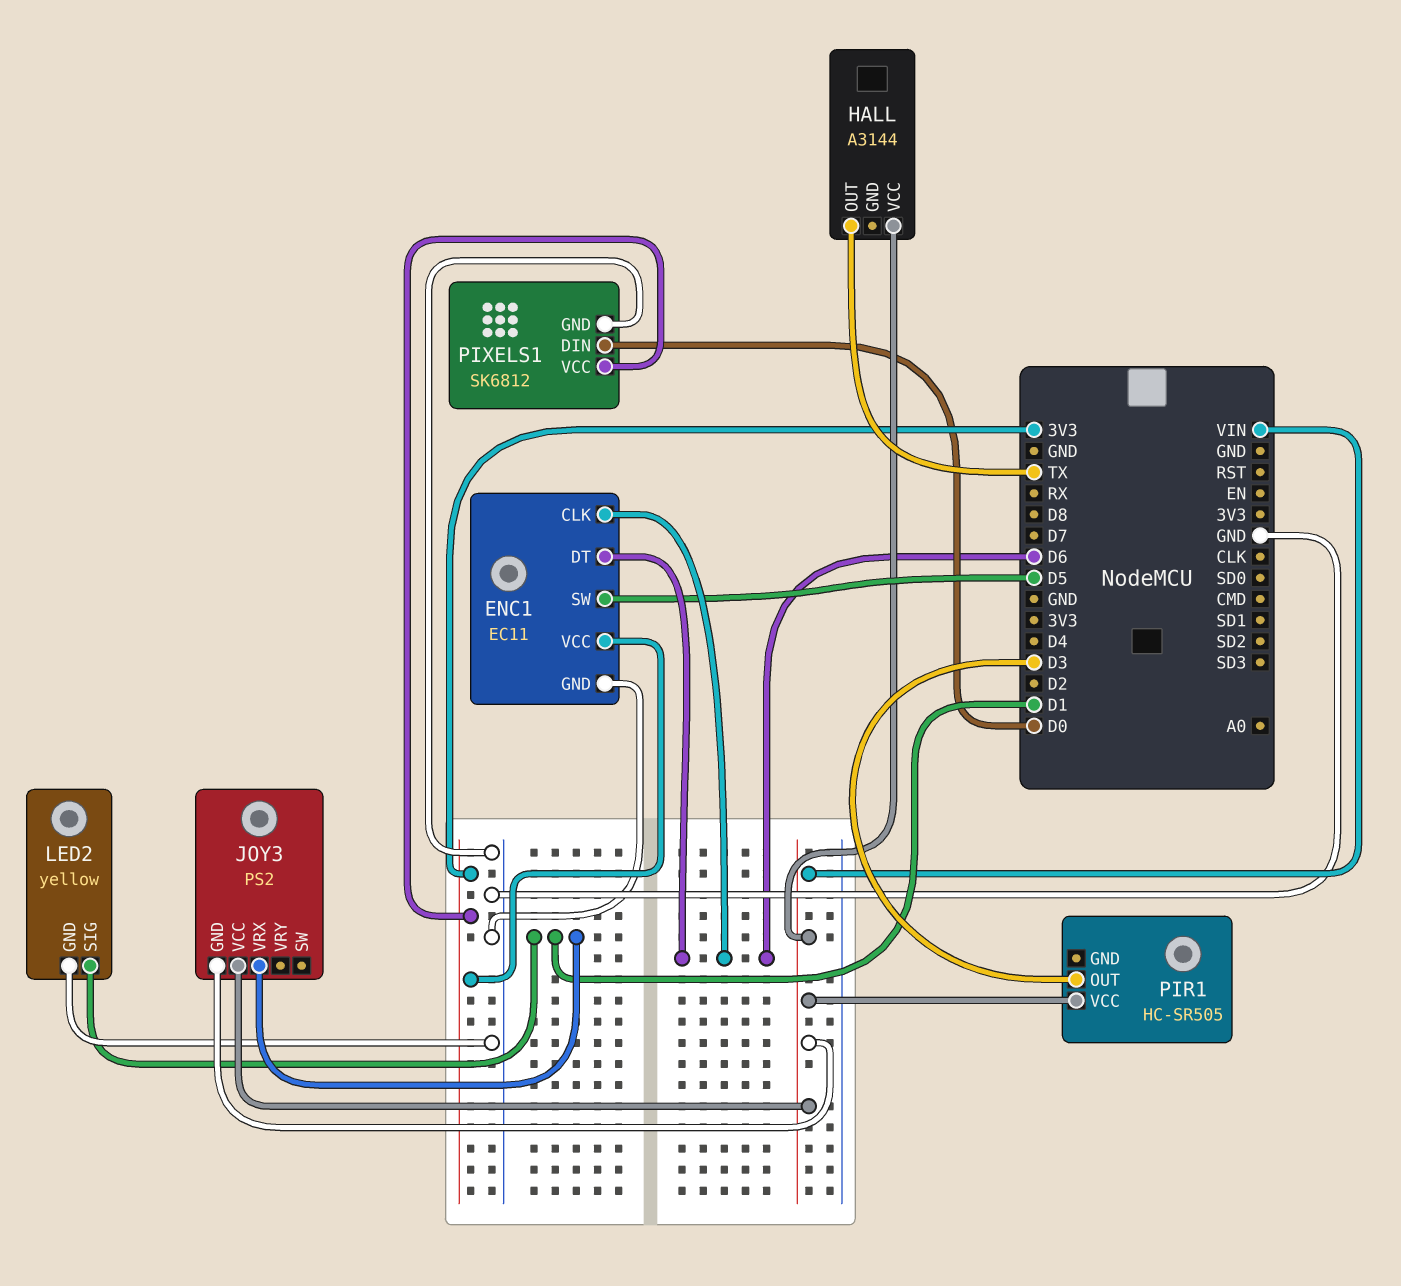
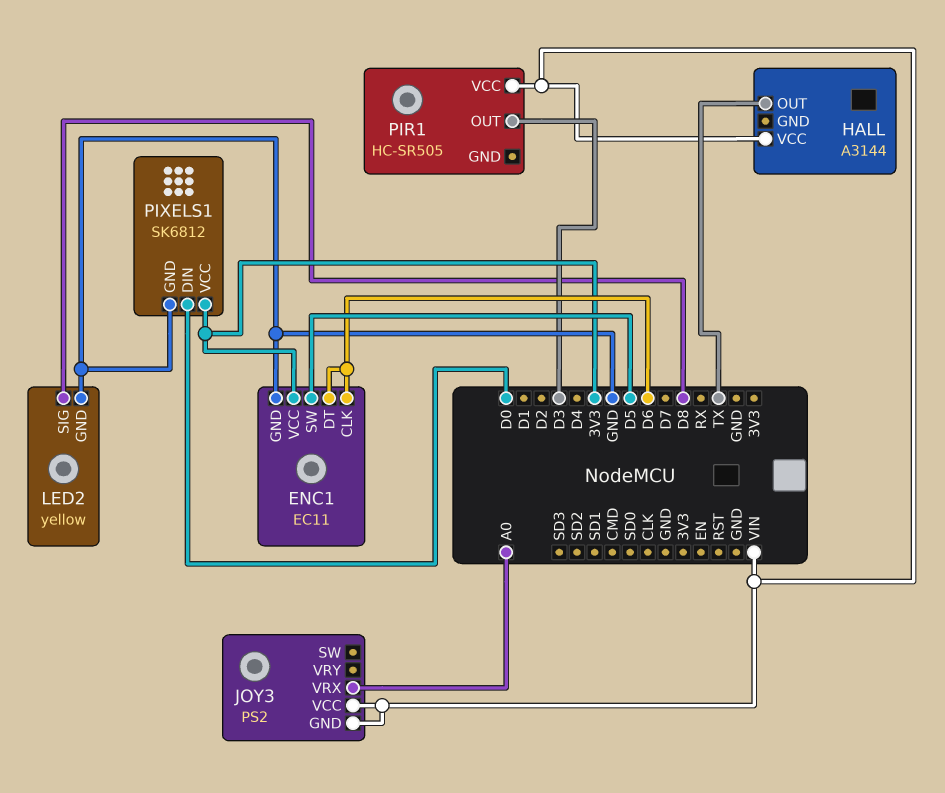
JOY3 pin VRX: D1 -> A0
LED2 pin SIG: D1 -> D8

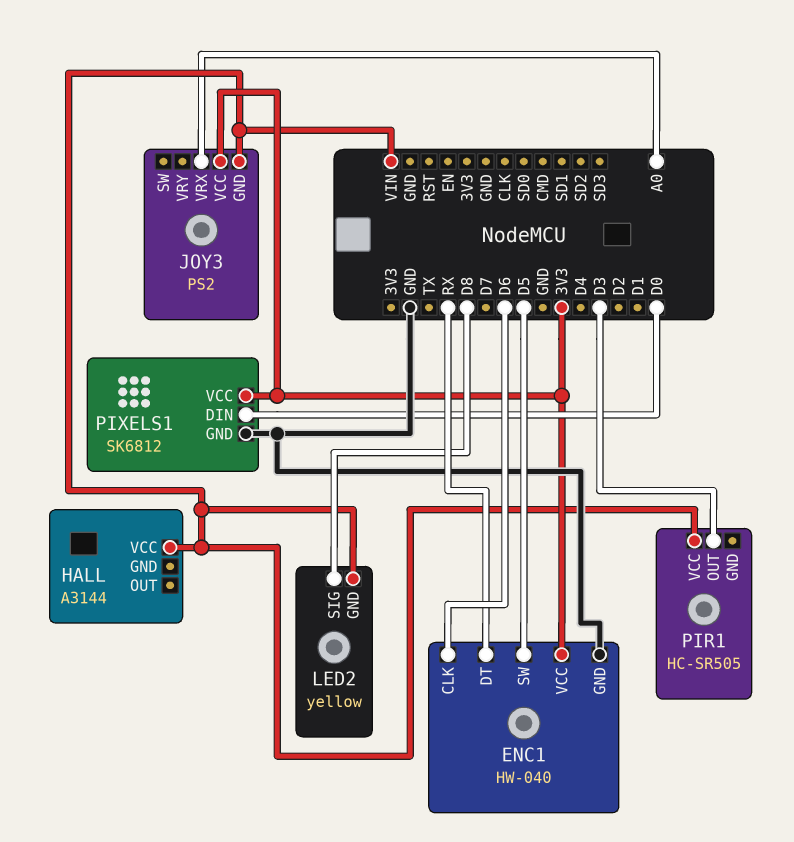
ENC1: EC11 -> HW-040
ENC1 pin DT: D6 -> RX
HALL pin OUT: TX -> none
JOY3 pin VCC: VIN -> 3V3
LED2 pin GND: GND -> VIN

